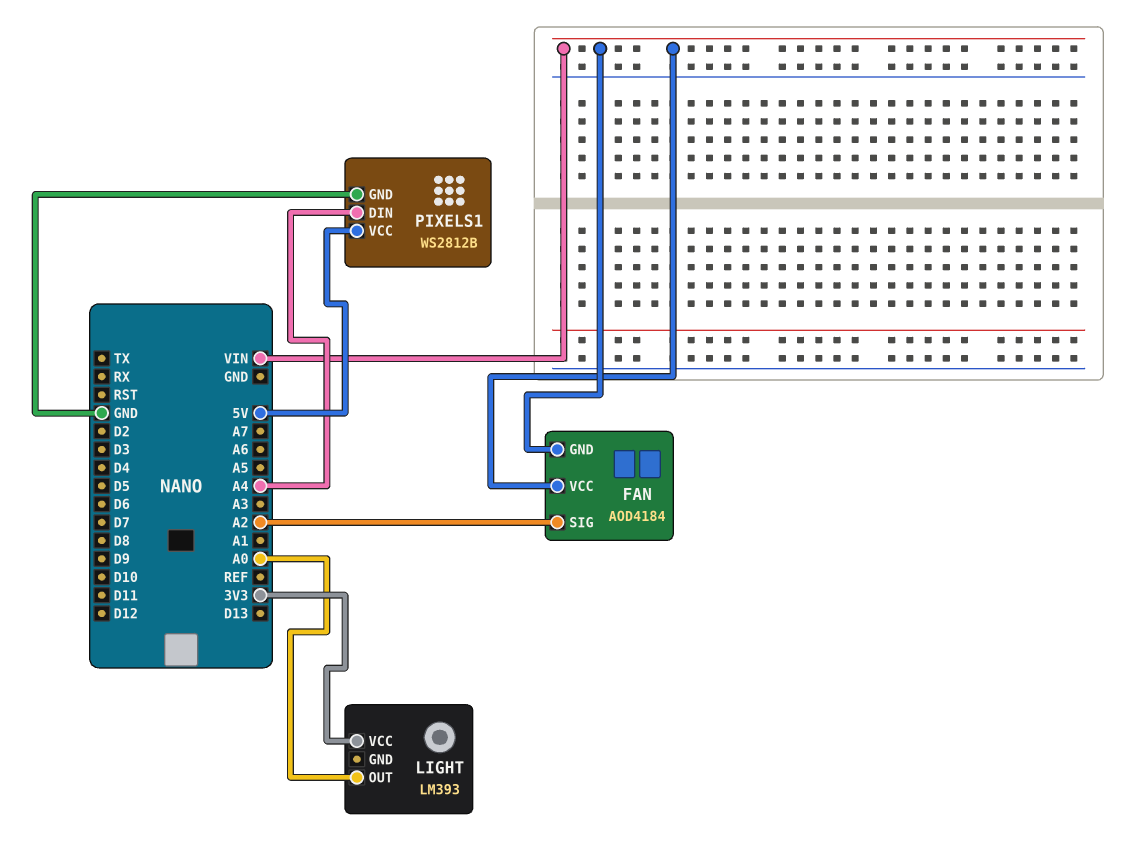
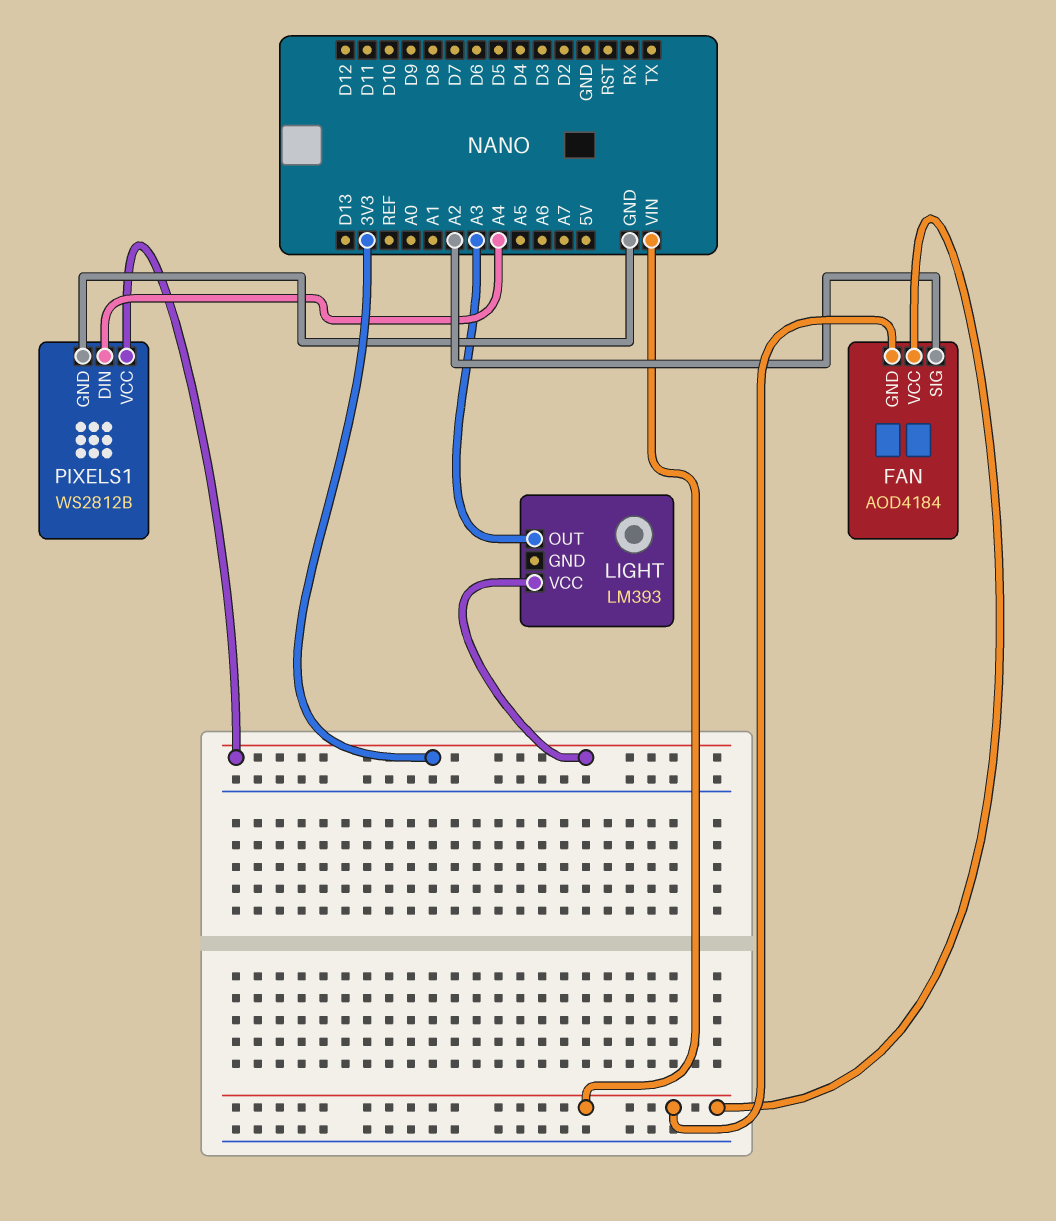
LIGHT pin OUT: A0 -> A3
PIXELS1 pin VCC: 5V -> 3V3

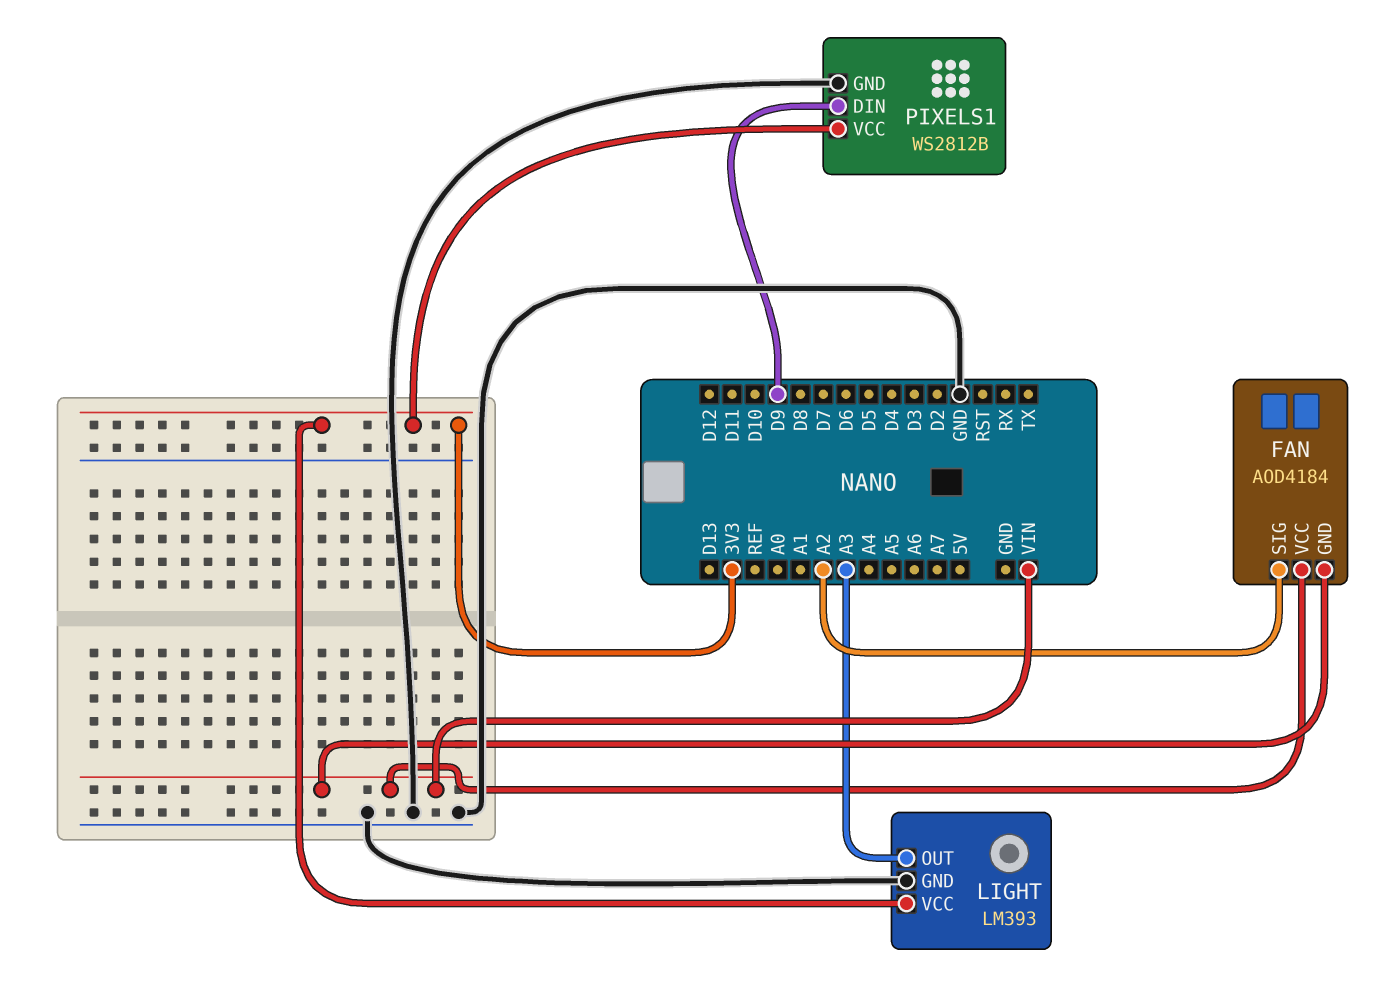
LIGHT pin GND: none -> GND
PIXELS1 pin DIN: A4 -> D9

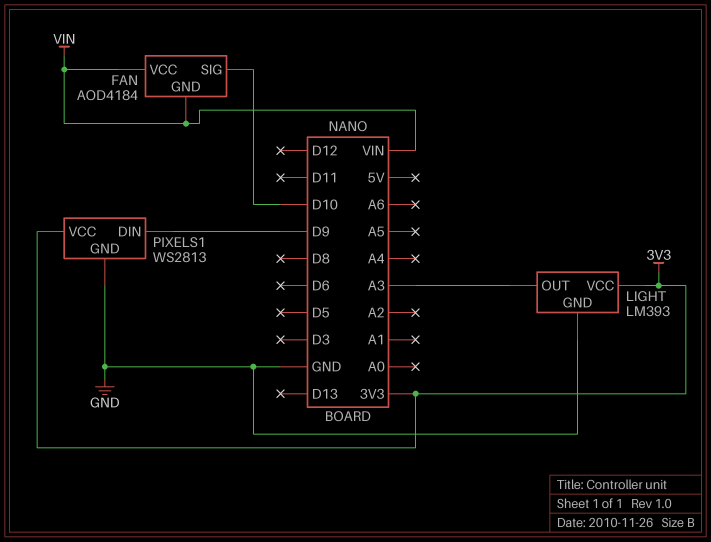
FAN pin SIG: A2 -> D10
PIXELS1: WS2812B -> WS2813

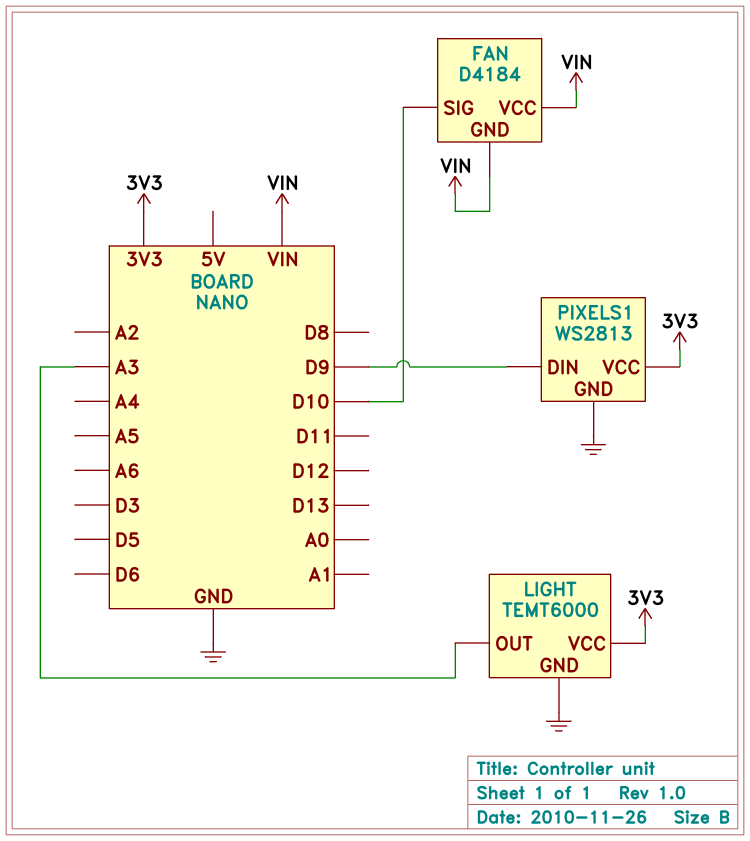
FAN: AOD4184 -> D4184
LIGHT: LM393 -> TEMT6000

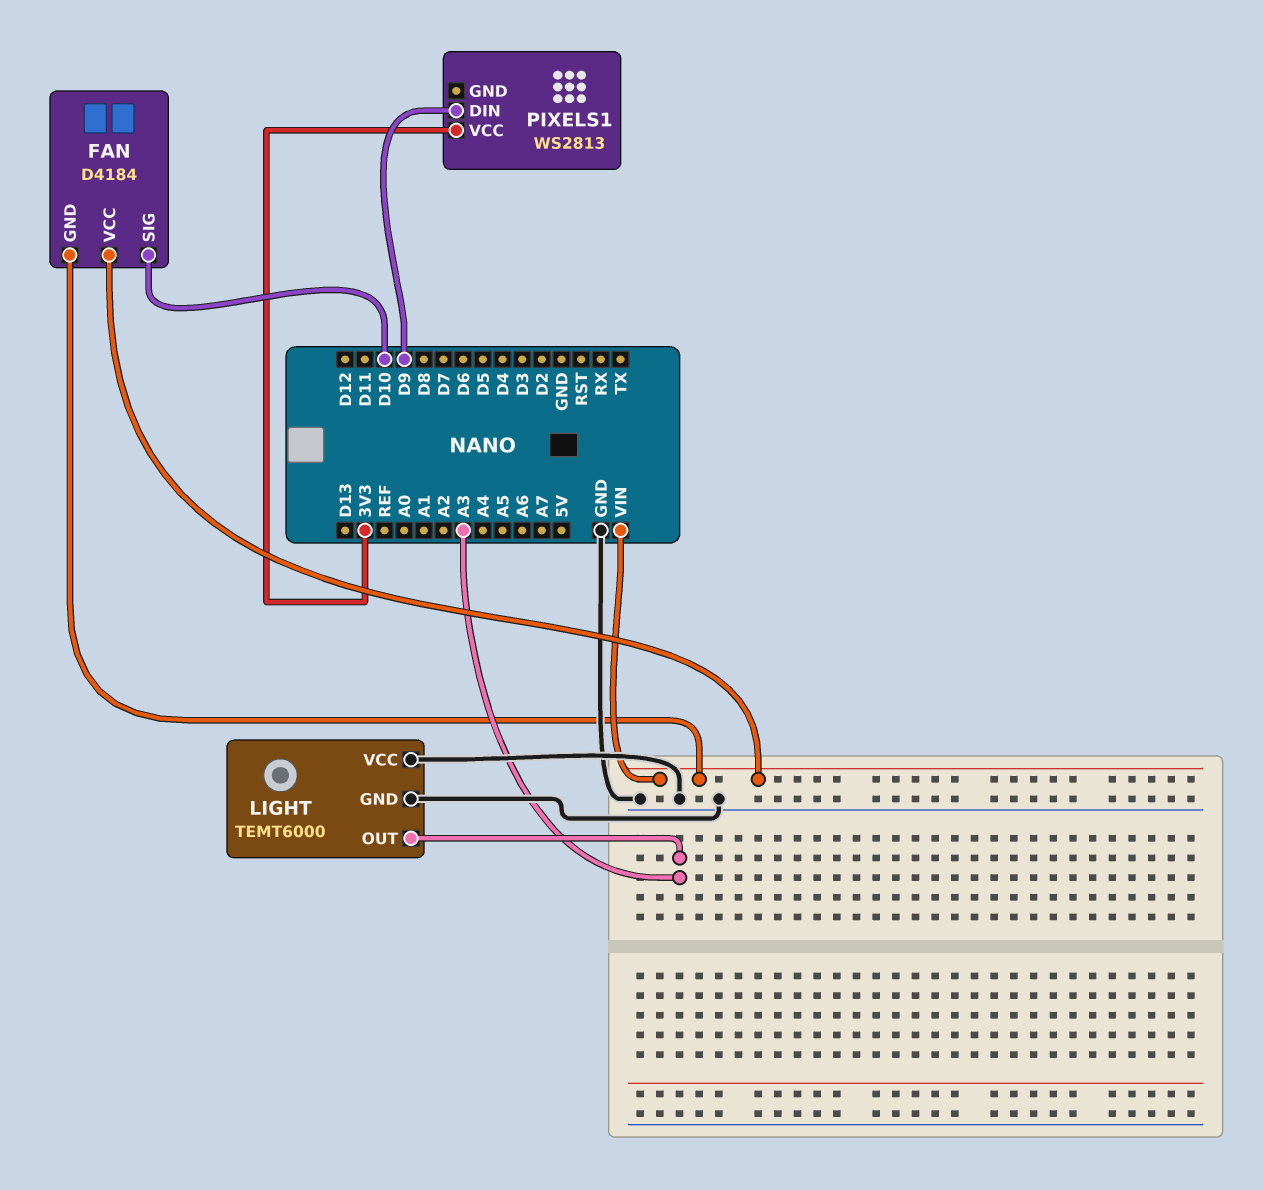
LIGHT pin VCC: 3V3 -> GND
PIXELS1 pin GND: GND -> none

